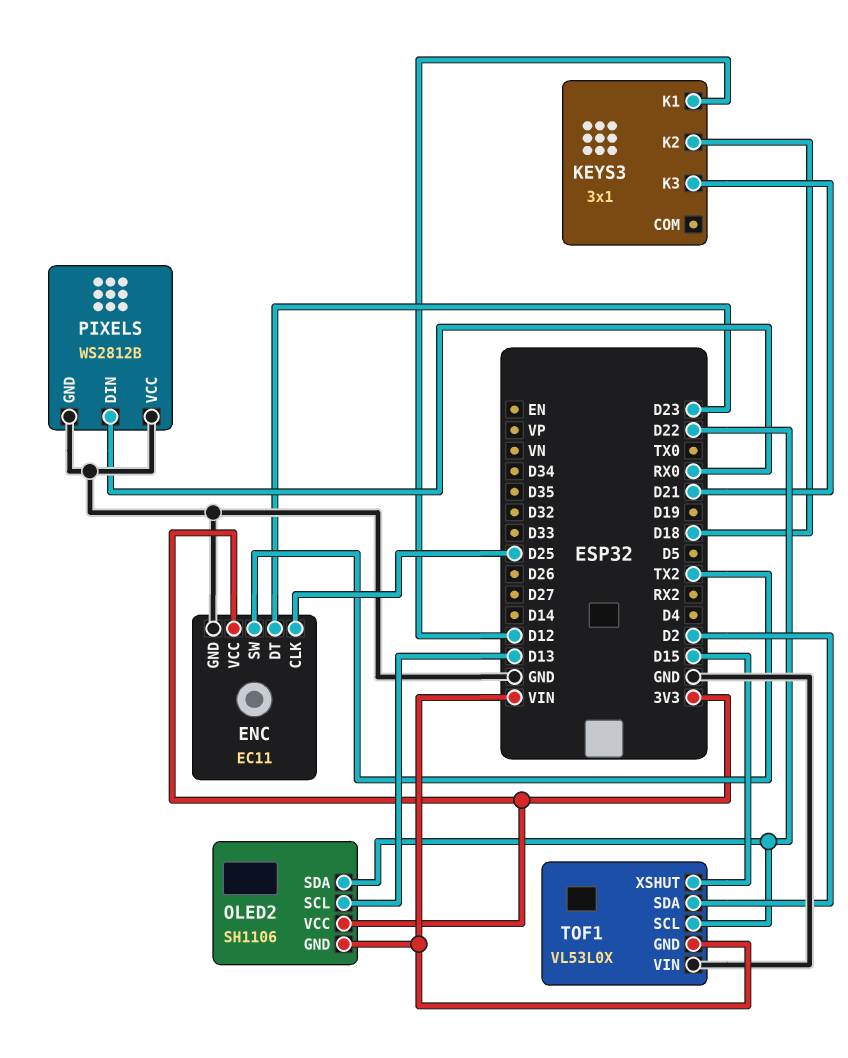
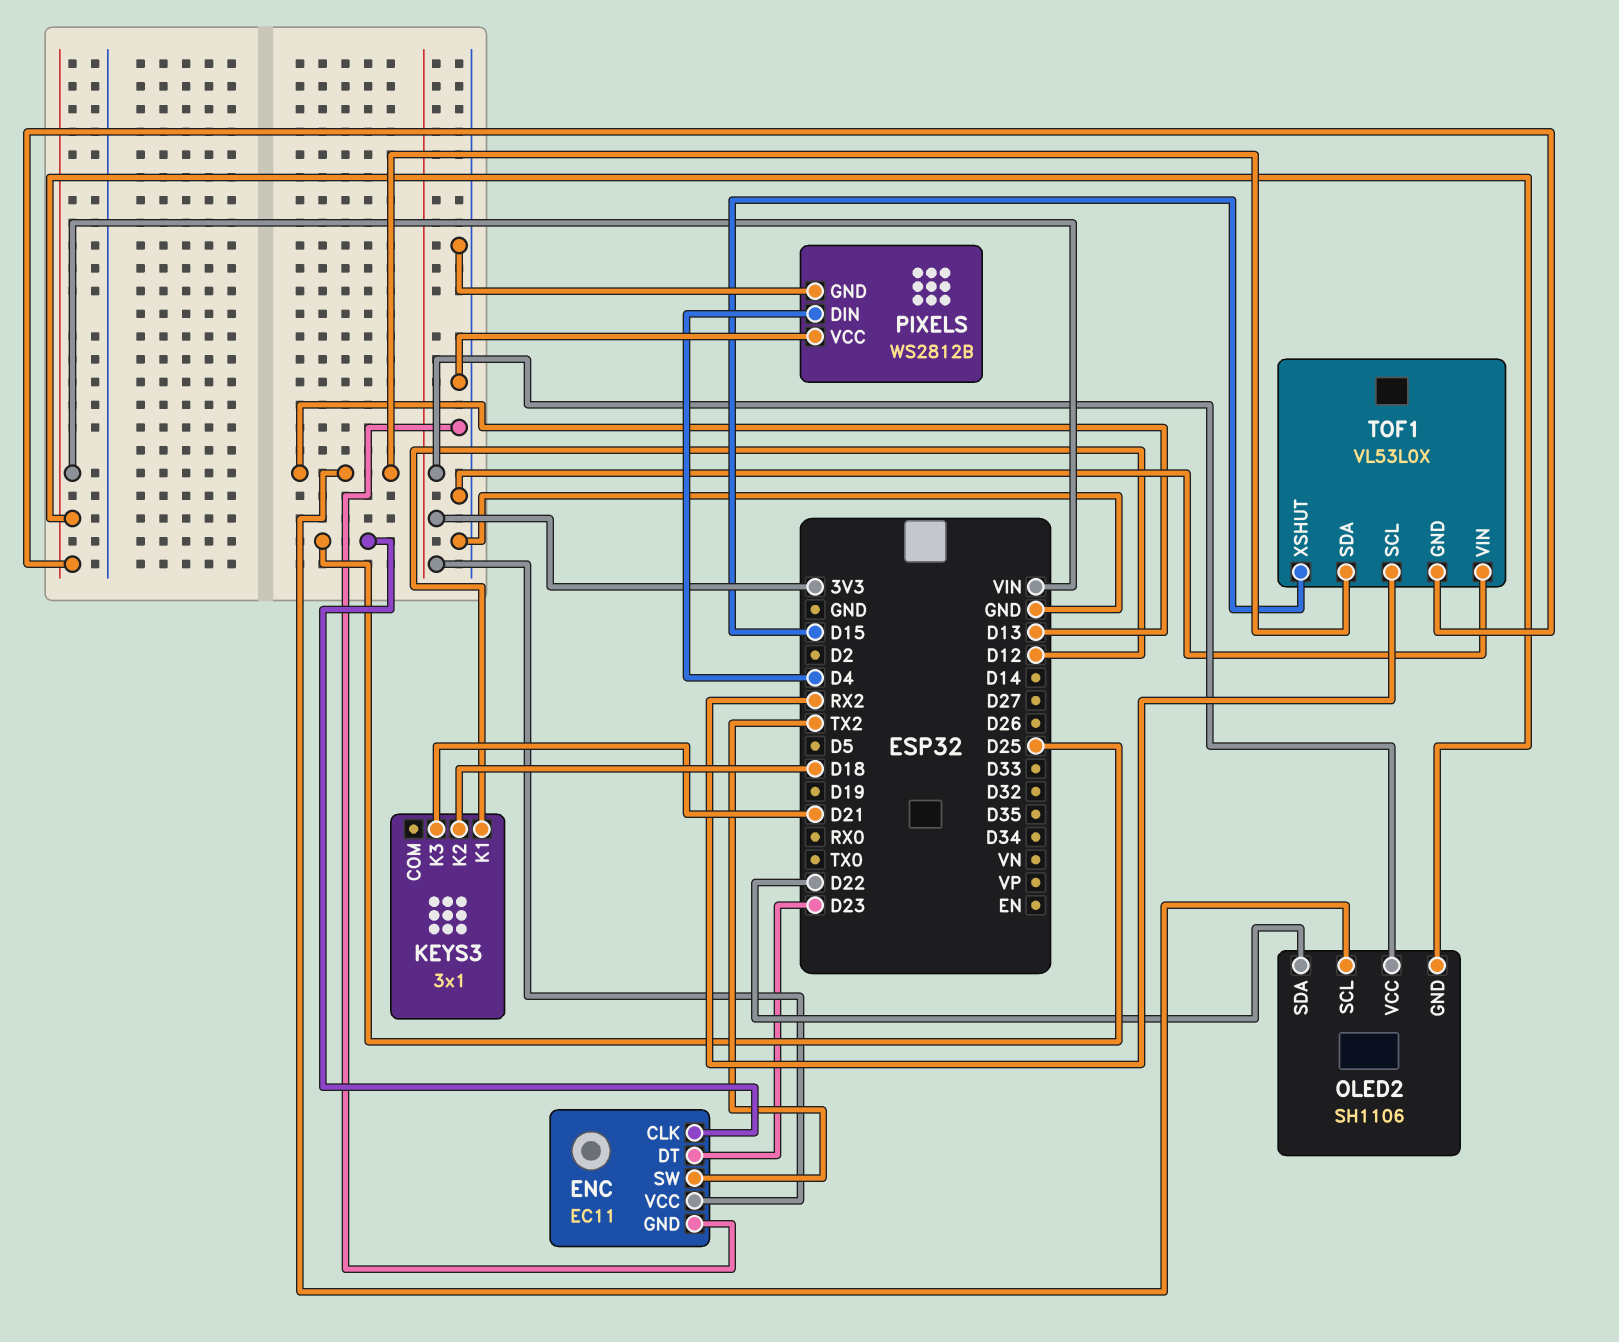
PIXELS pin DIN: RX0 -> D4
TOF1 pin SCL: D22 -> RX2
TOF1 pin SDA: D2 -> D13

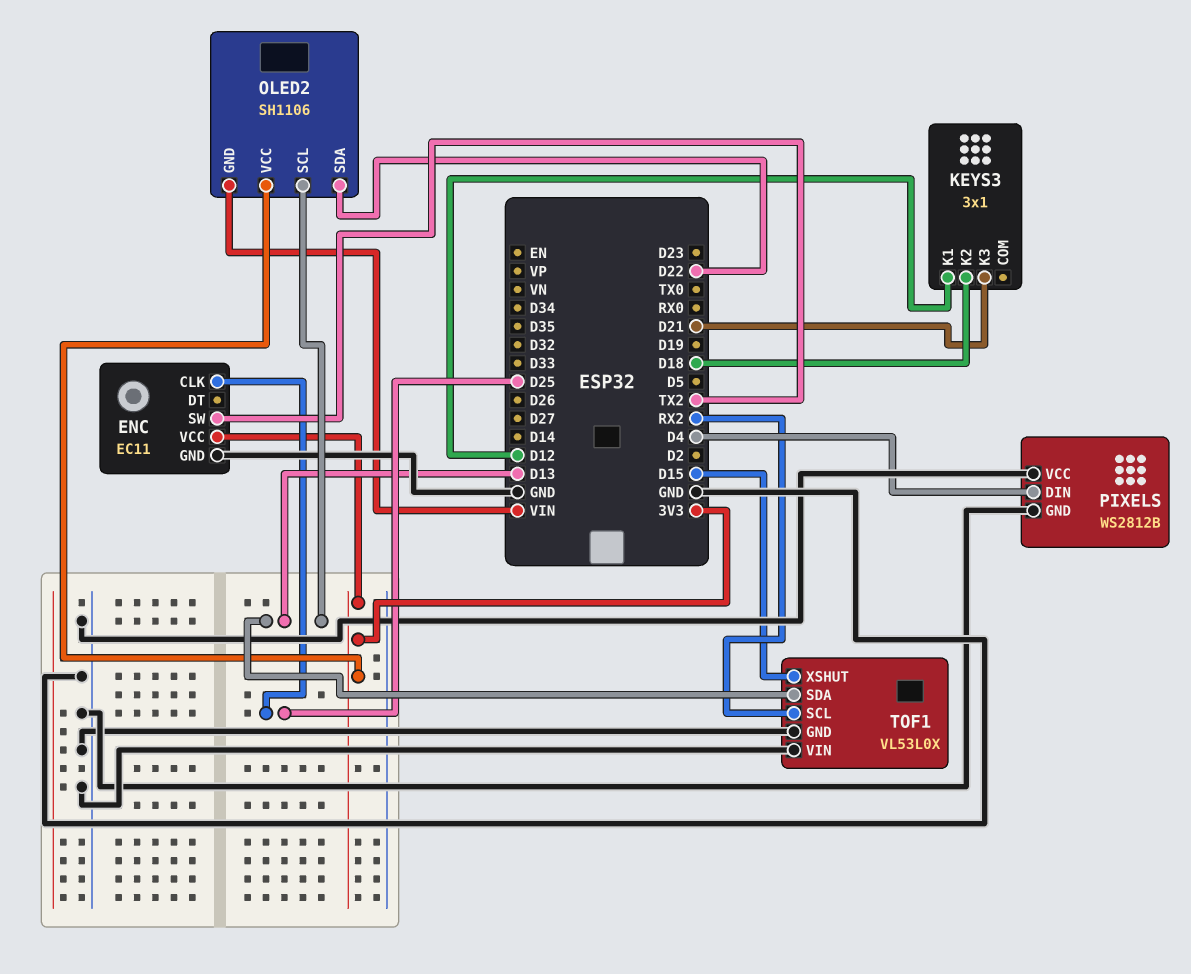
ENC pin DT: D23 -> none
TOF1 pin GND: VIN -> GND

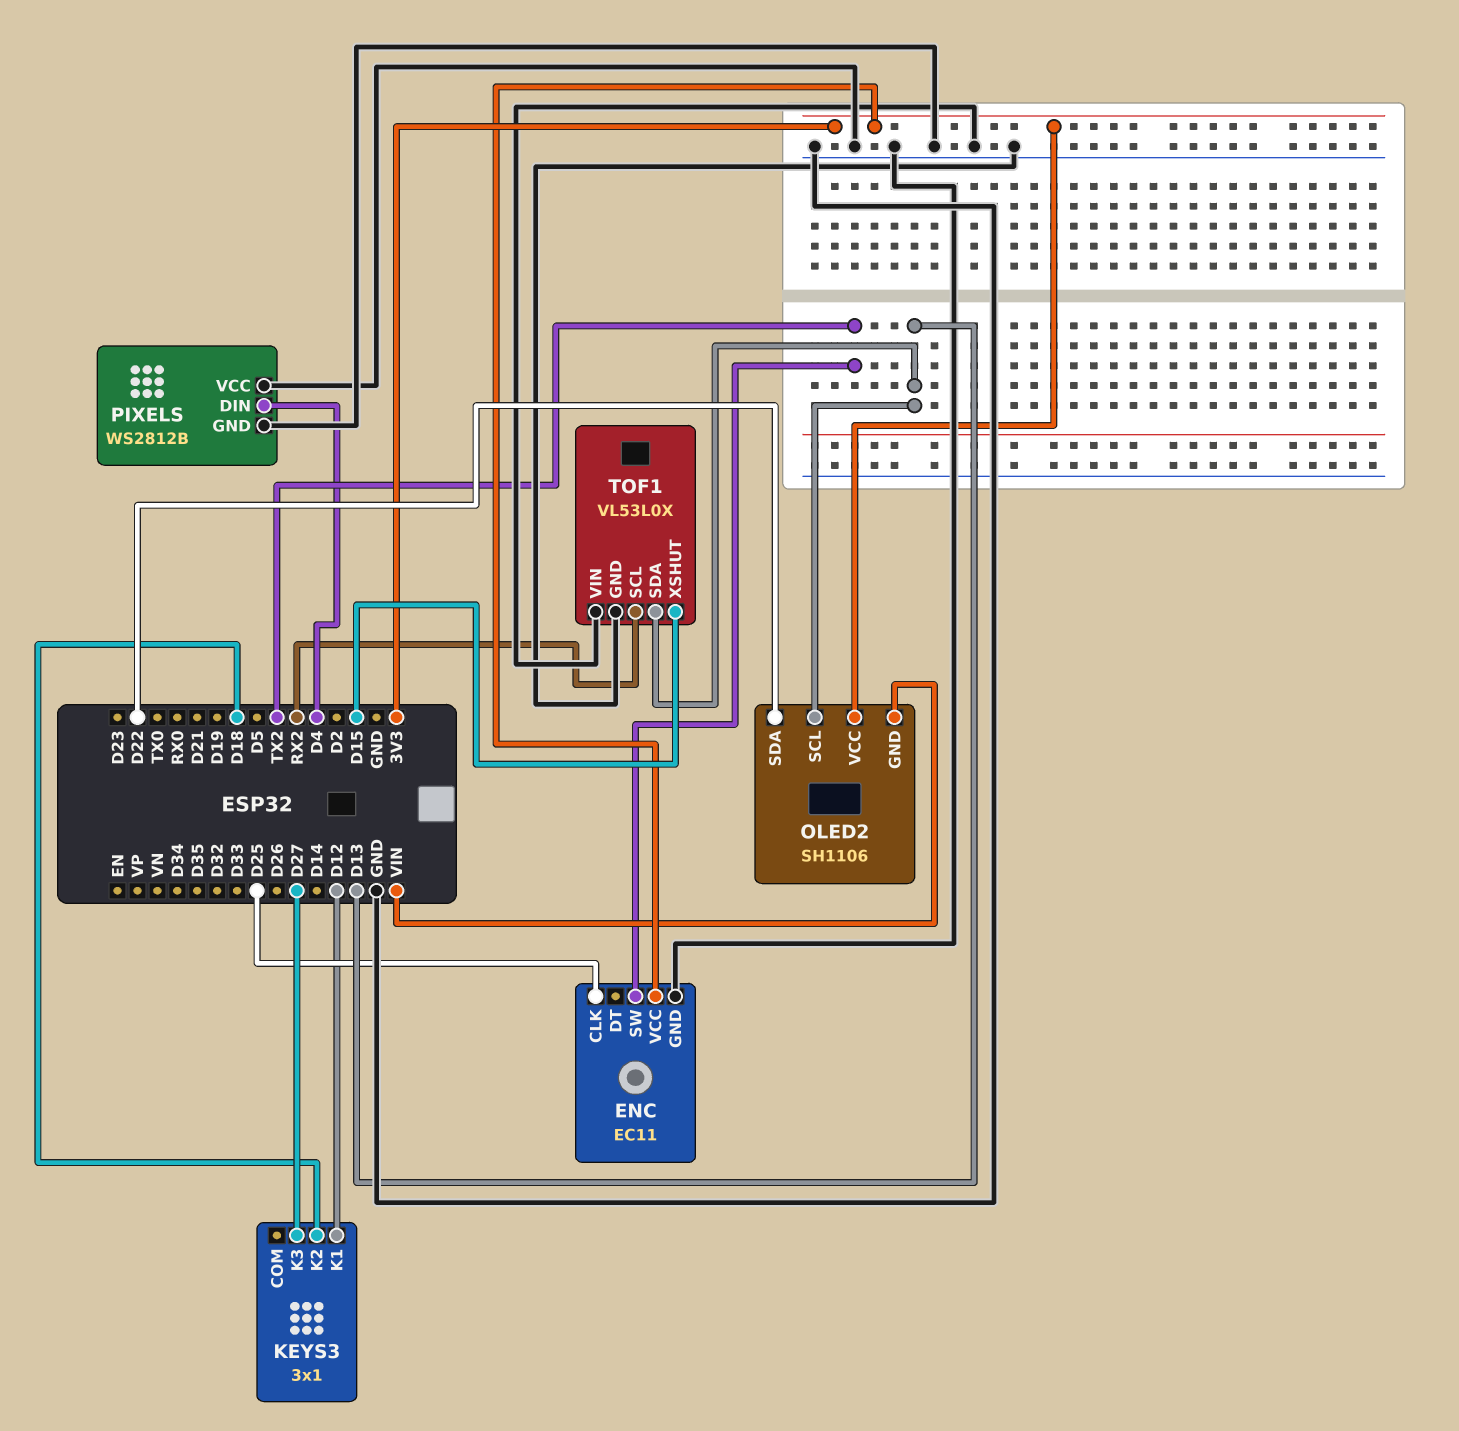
KEYS3 pin K3: D21 -> D27

